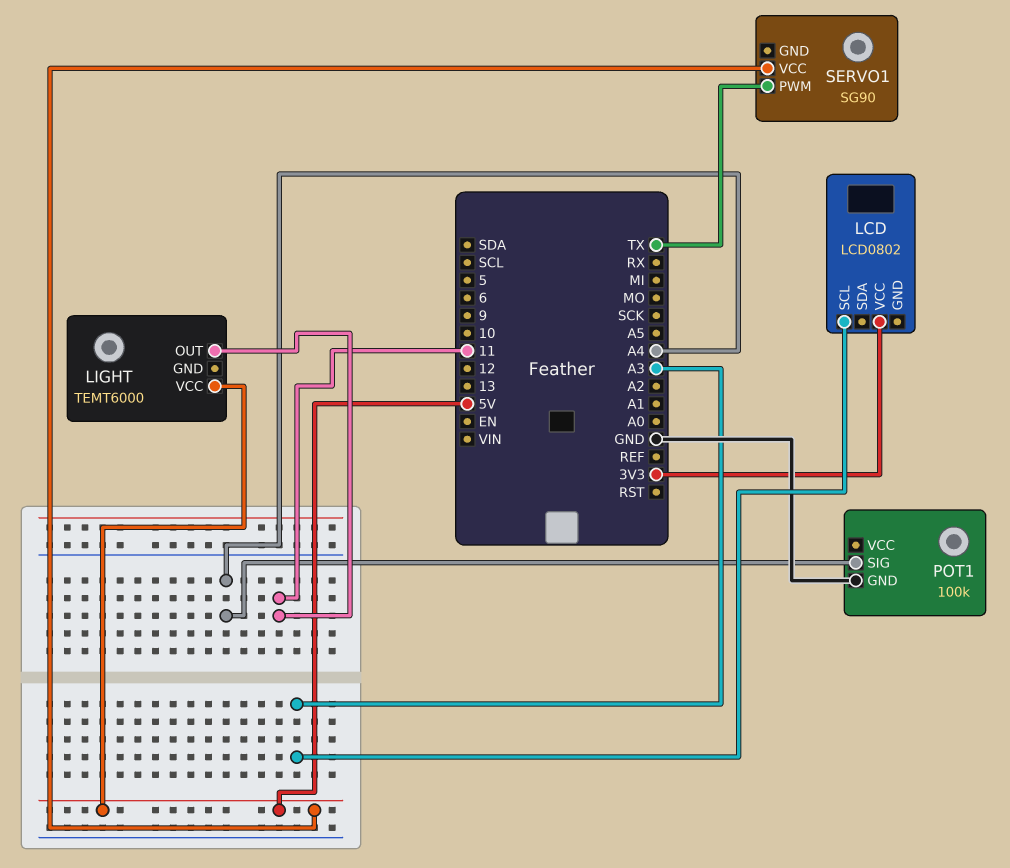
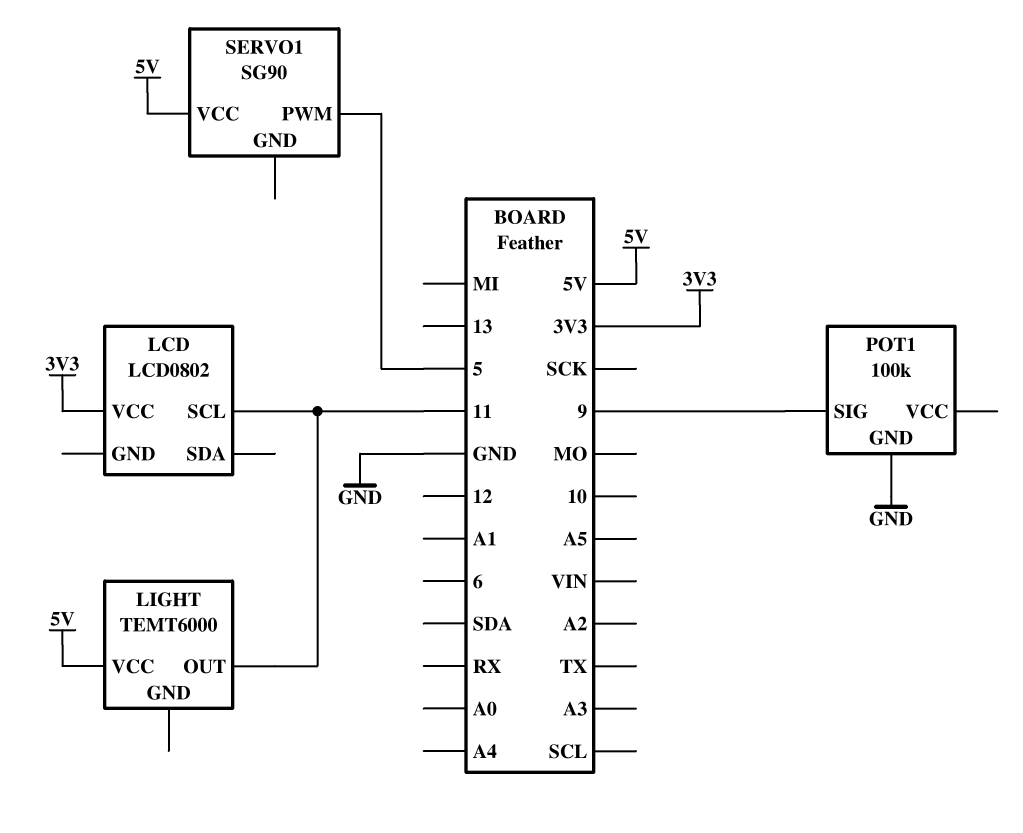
LCD pin SCL: A3 -> 11
POT1 pin SIG: A4 -> 9
SERVO1 pin PWM: TX -> 5

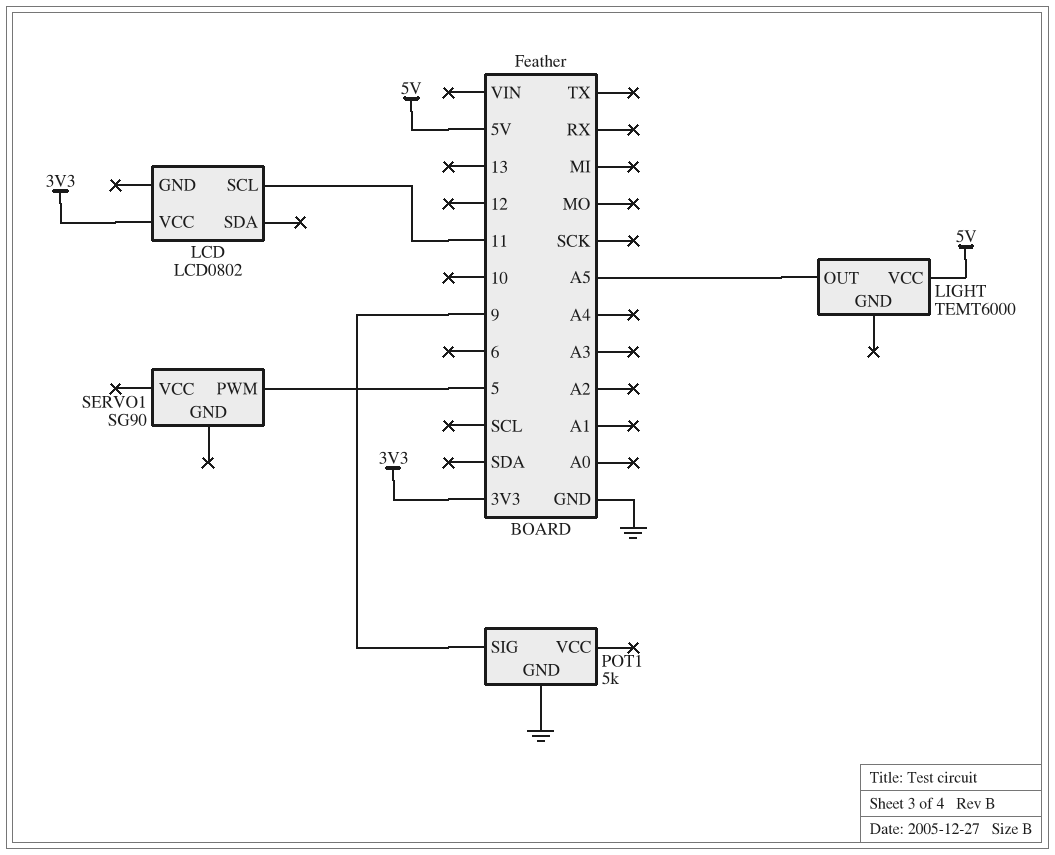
LIGHT pin OUT: 11 -> A5
POT1: 100k -> 5k
SERVO1 pin VCC: 5V -> none

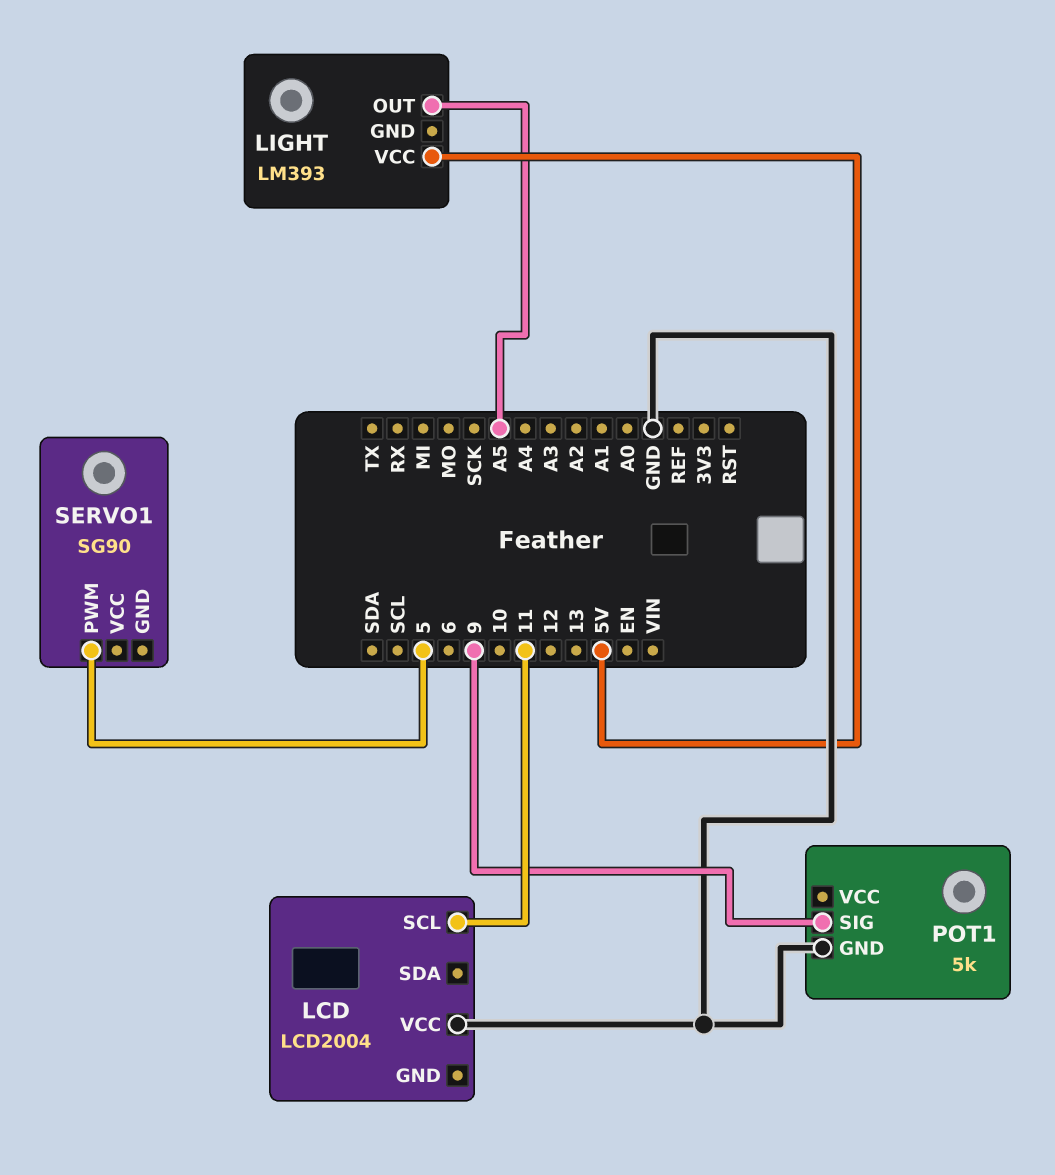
LCD: LCD0802 -> LCD2004
LCD pin VCC: 3V3 -> GND
LIGHT: TEMT6000 -> LM393

